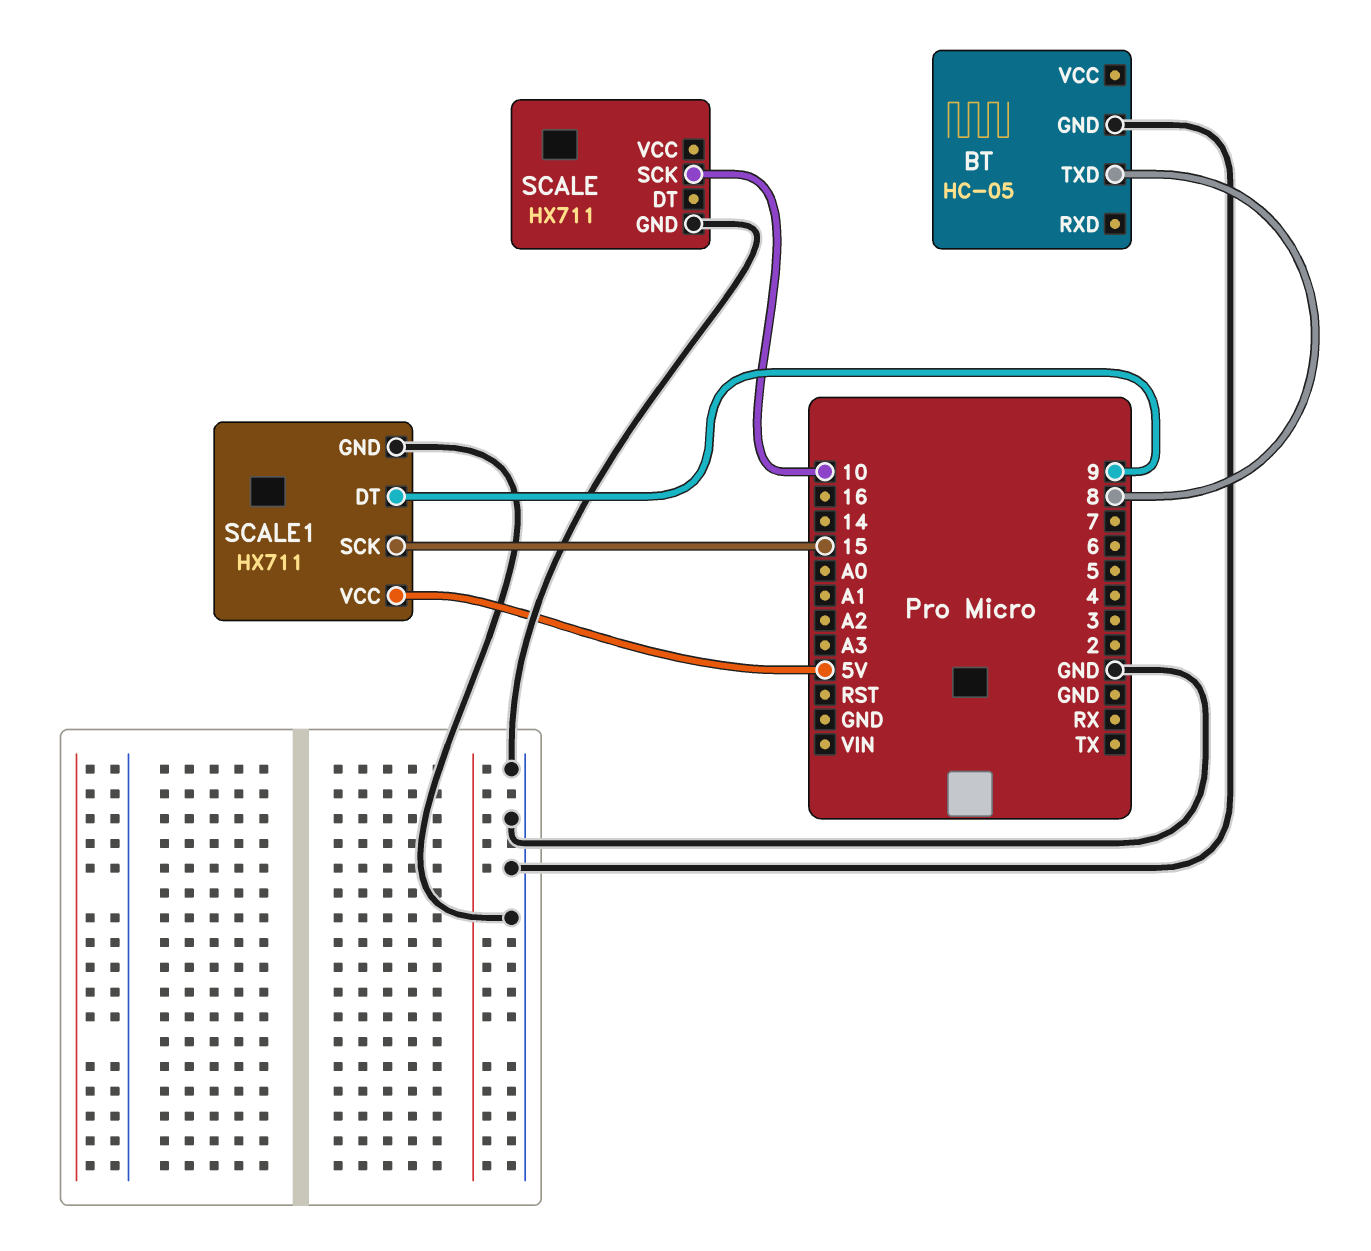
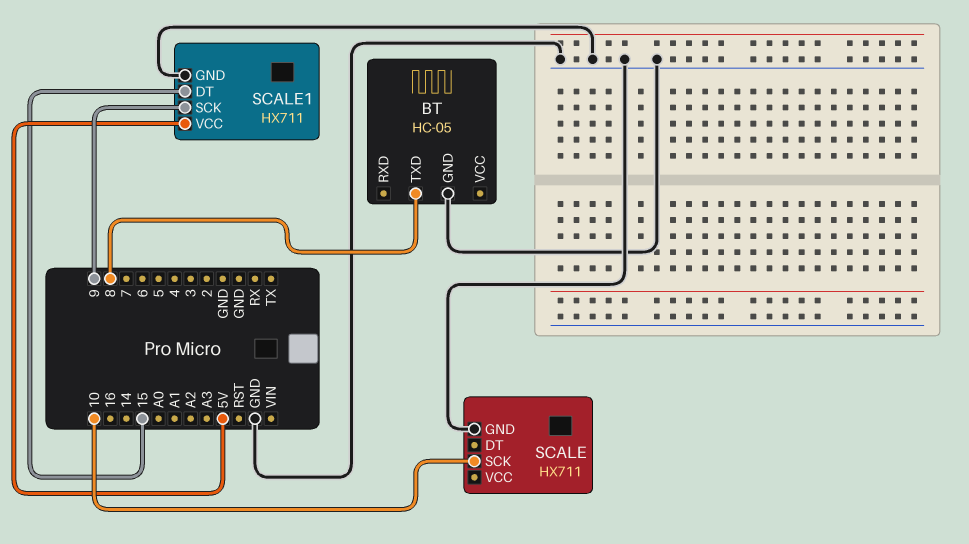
SCALE1 pin DT: 9 -> 15
SCALE1 pin SCK: 15 -> 9

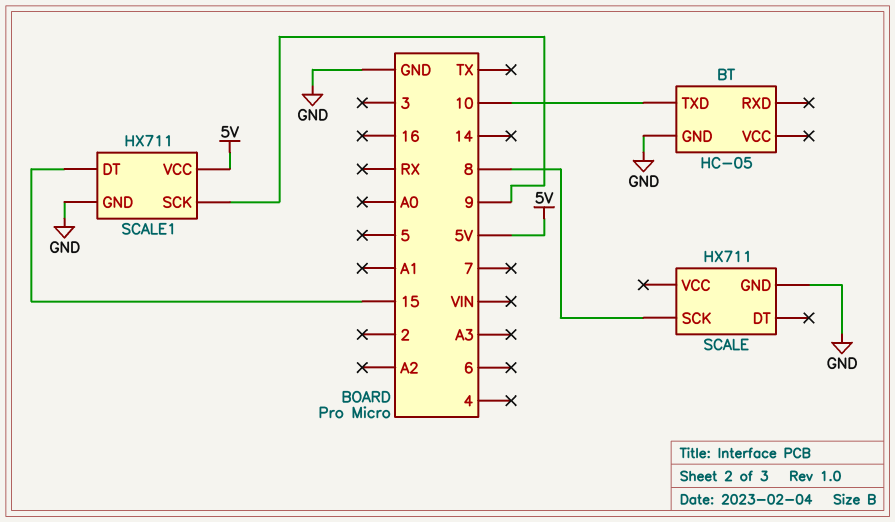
BT pin TXD: 8 -> 10
SCALE pin SCK: 10 -> 8

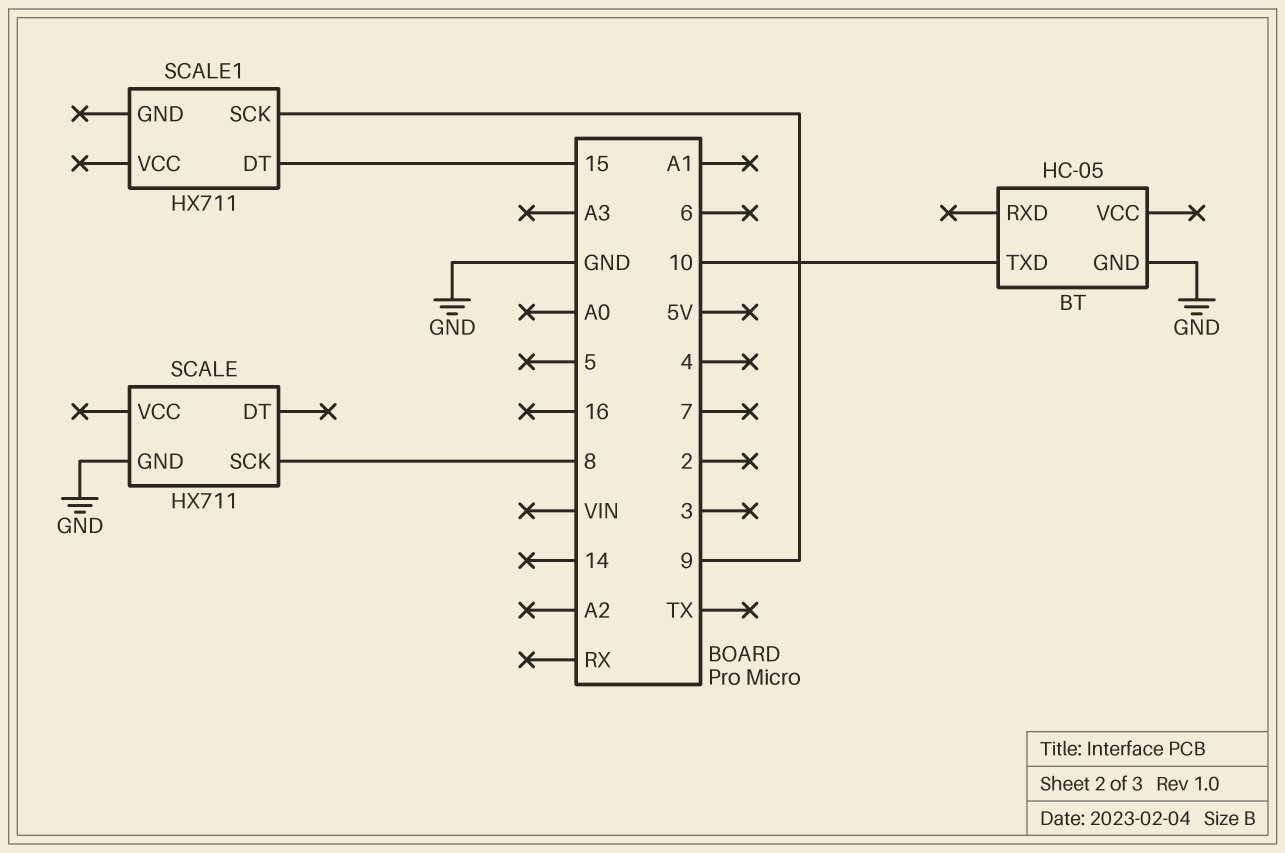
SCALE1 pin GND: GND -> none
SCALE1 pin VCC: 5V -> none

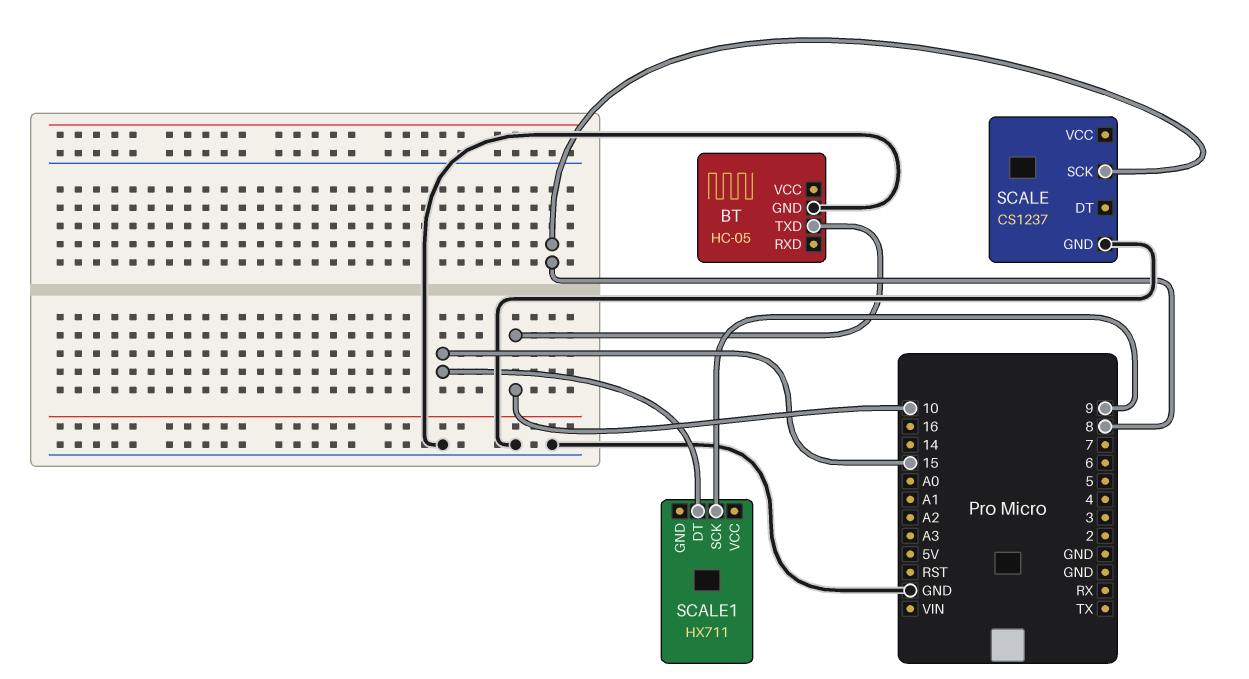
SCALE: HX711 -> CS1237

